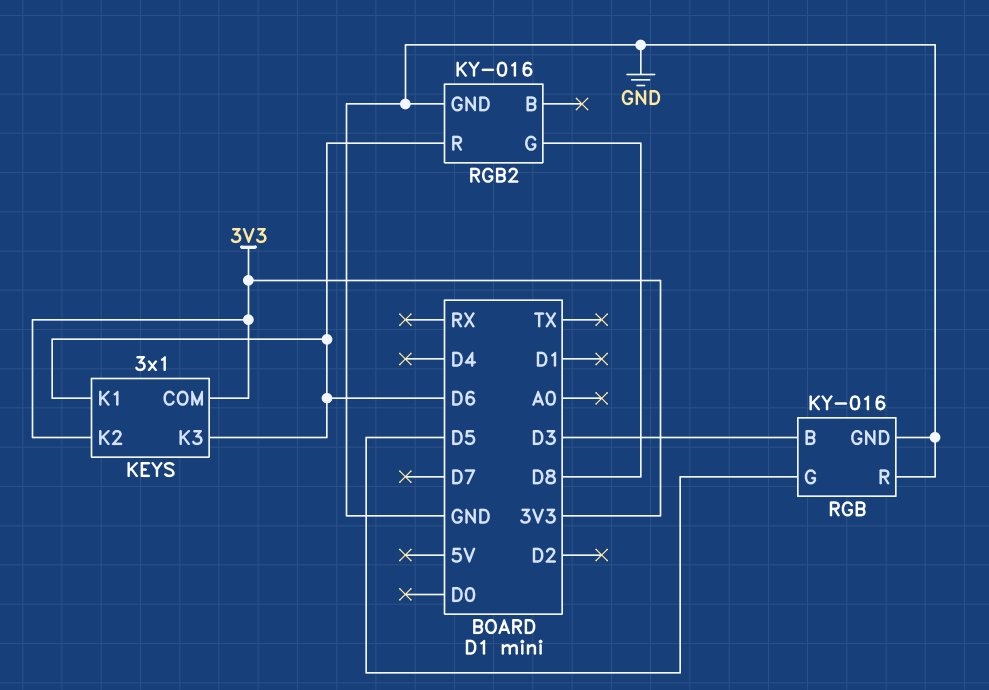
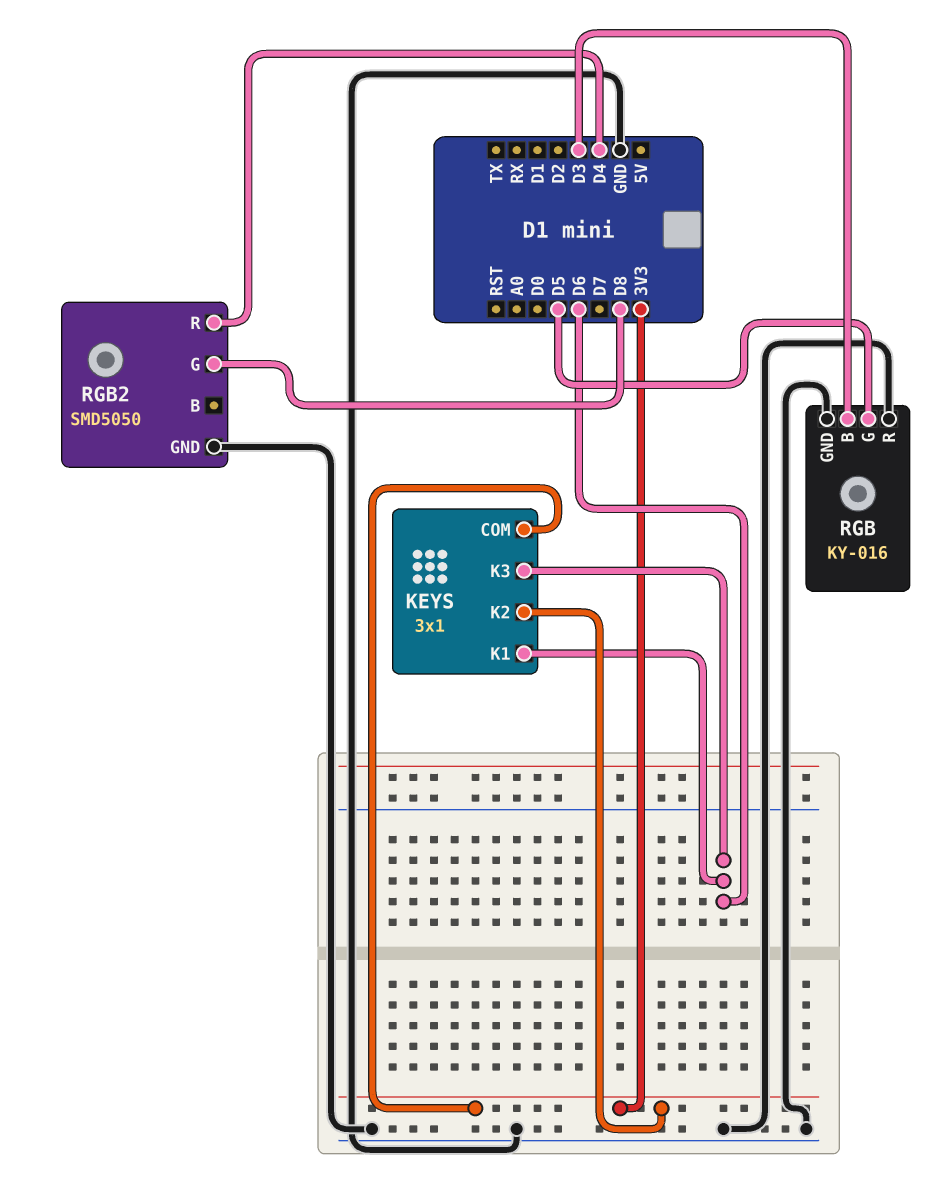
RGB2: KY-016 -> SMD5050
RGB2 pin R: D6 -> D4

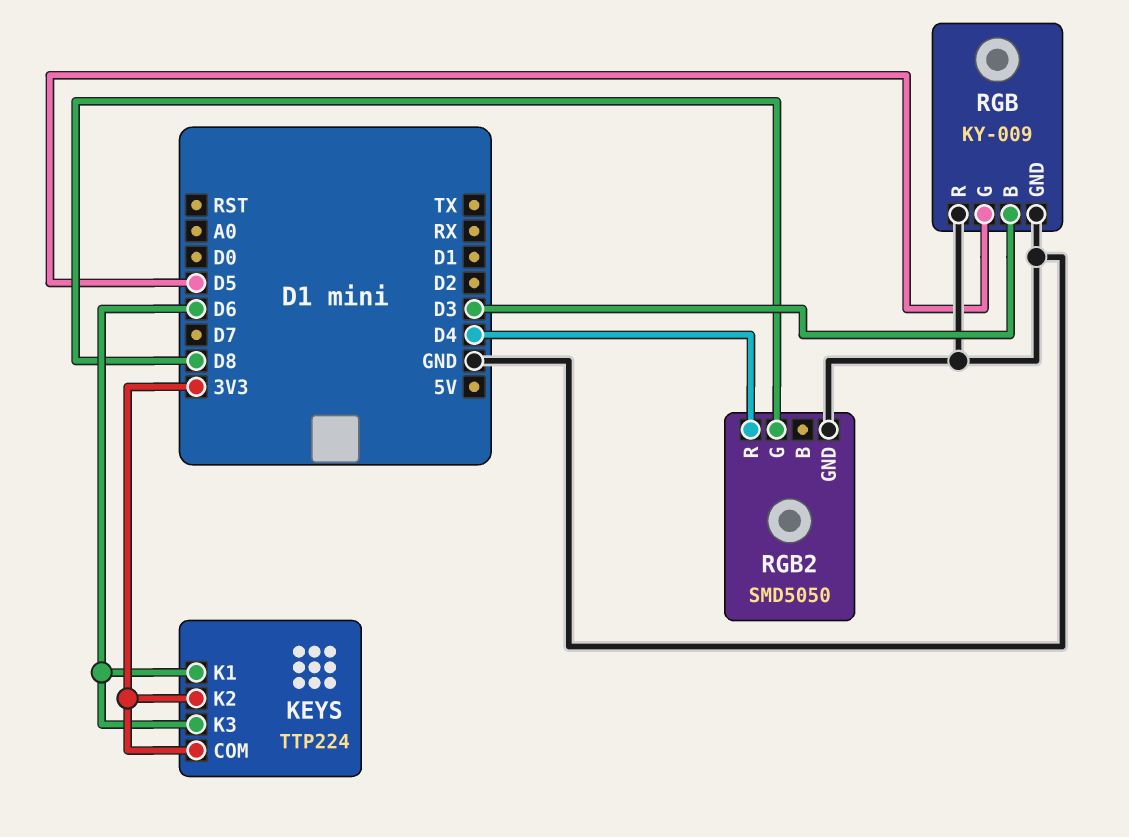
KEYS: 3x1 -> TTP224
RGB: KY-016 -> KY-009

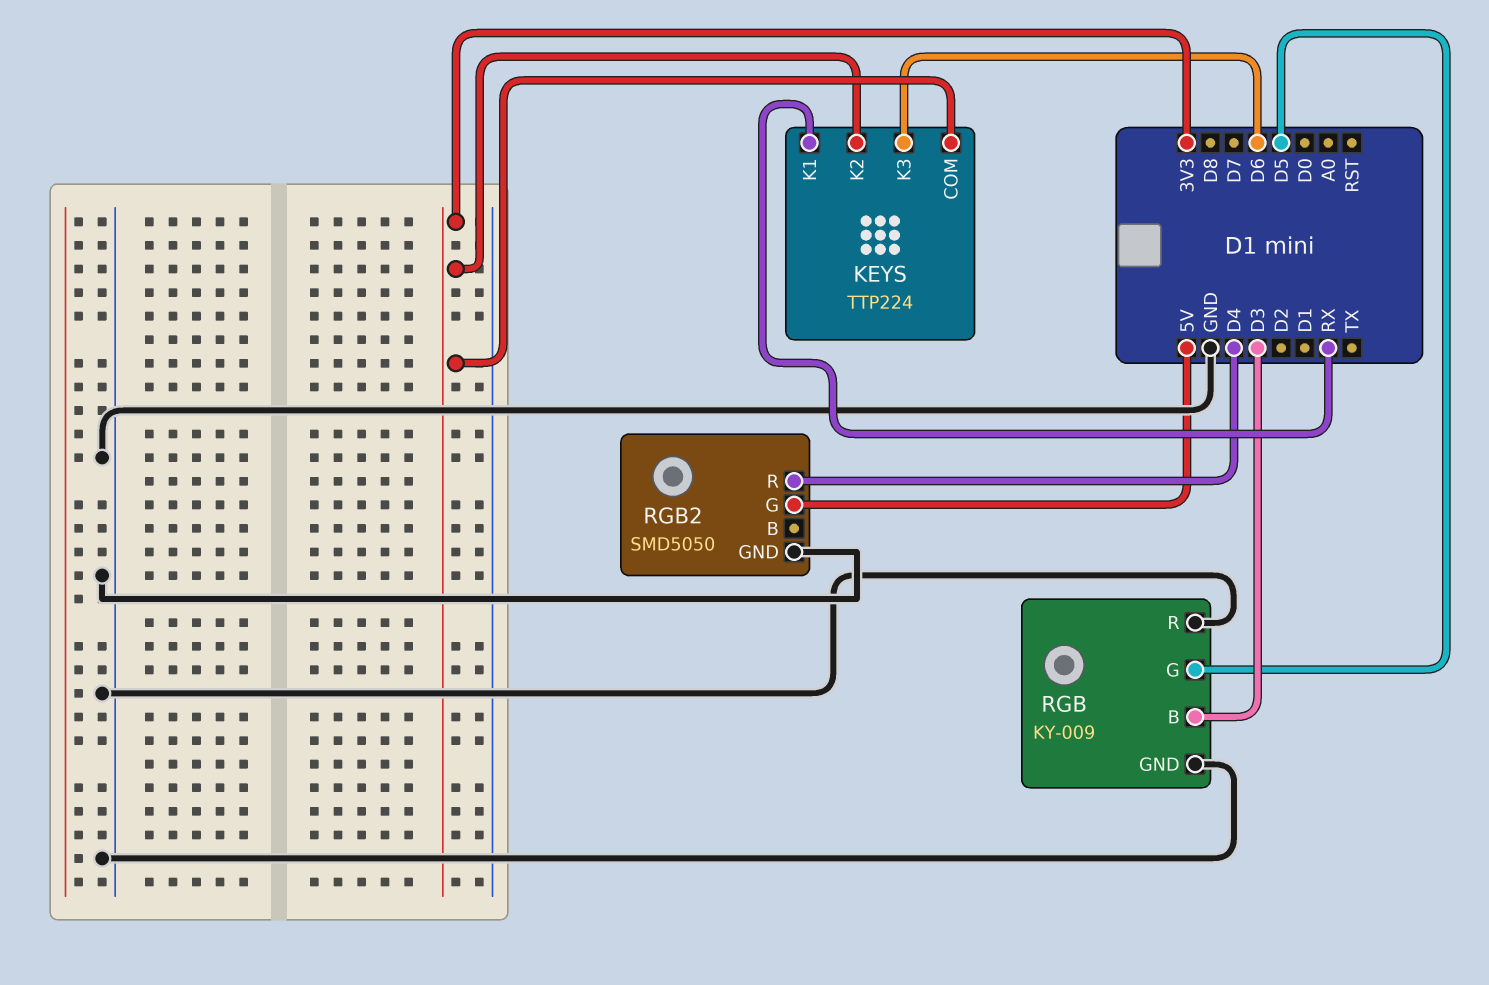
KEYS pin K1: D6 -> RX
RGB2 pin G: D8 -> 5V

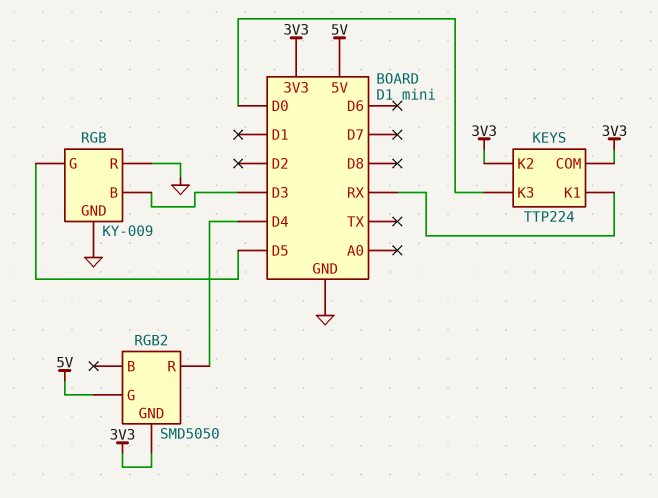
KEYS pin K3: D6 -> D0
RGB2 pin GND: GND -> 3V3

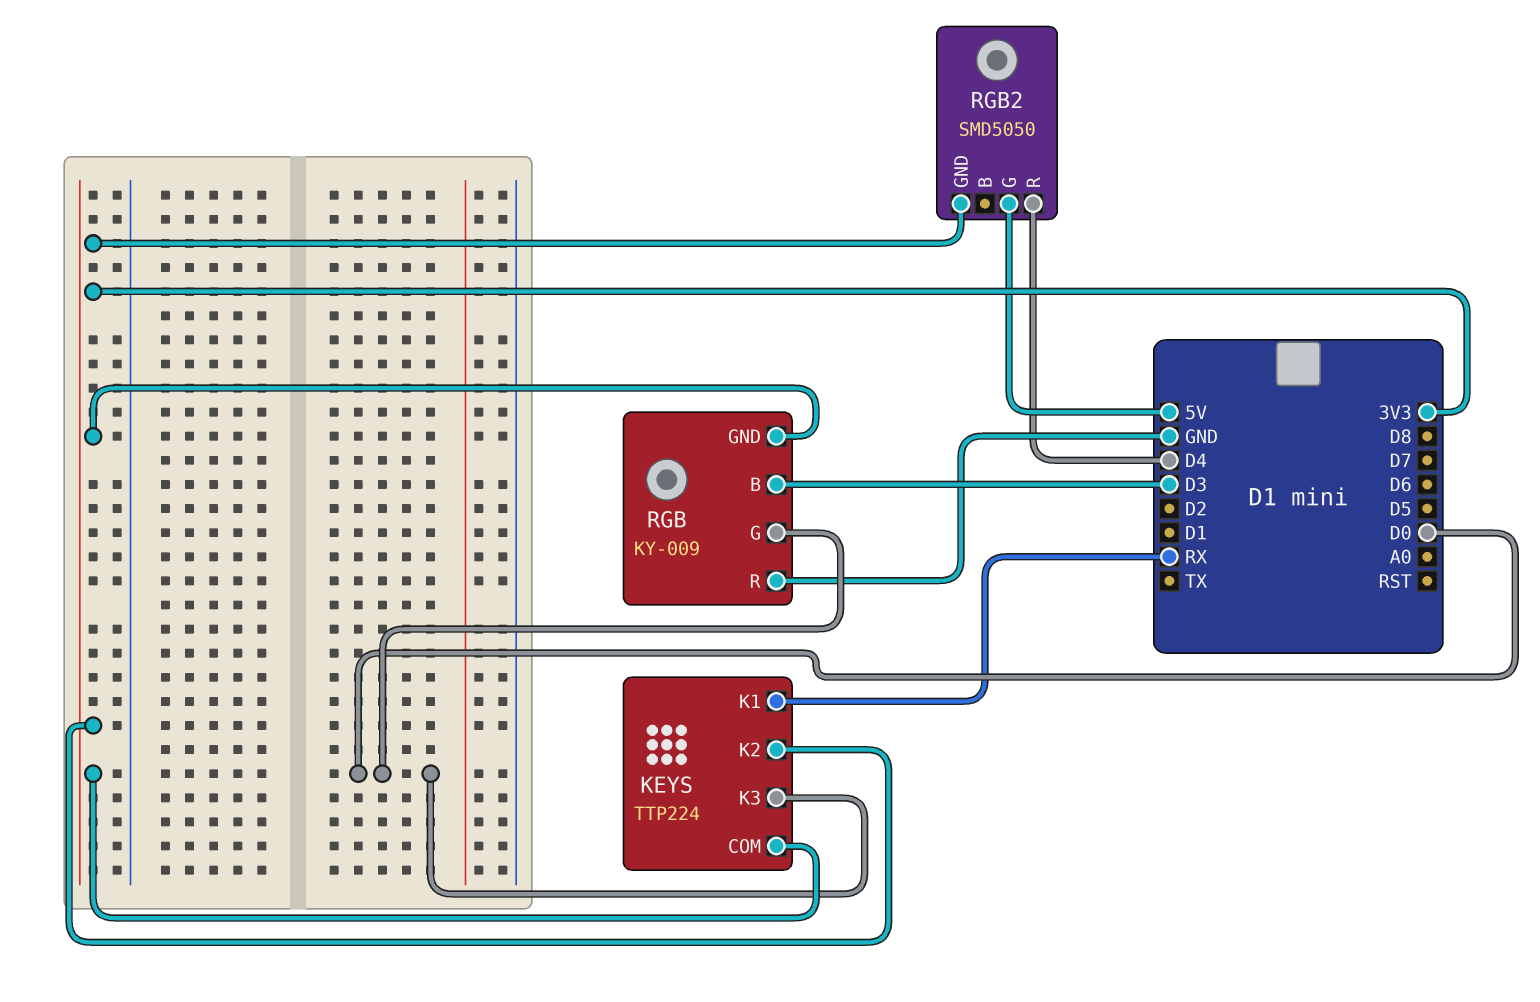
RGB pin G: D5 -> D0
RGB pin GND: GND -> 3V3

